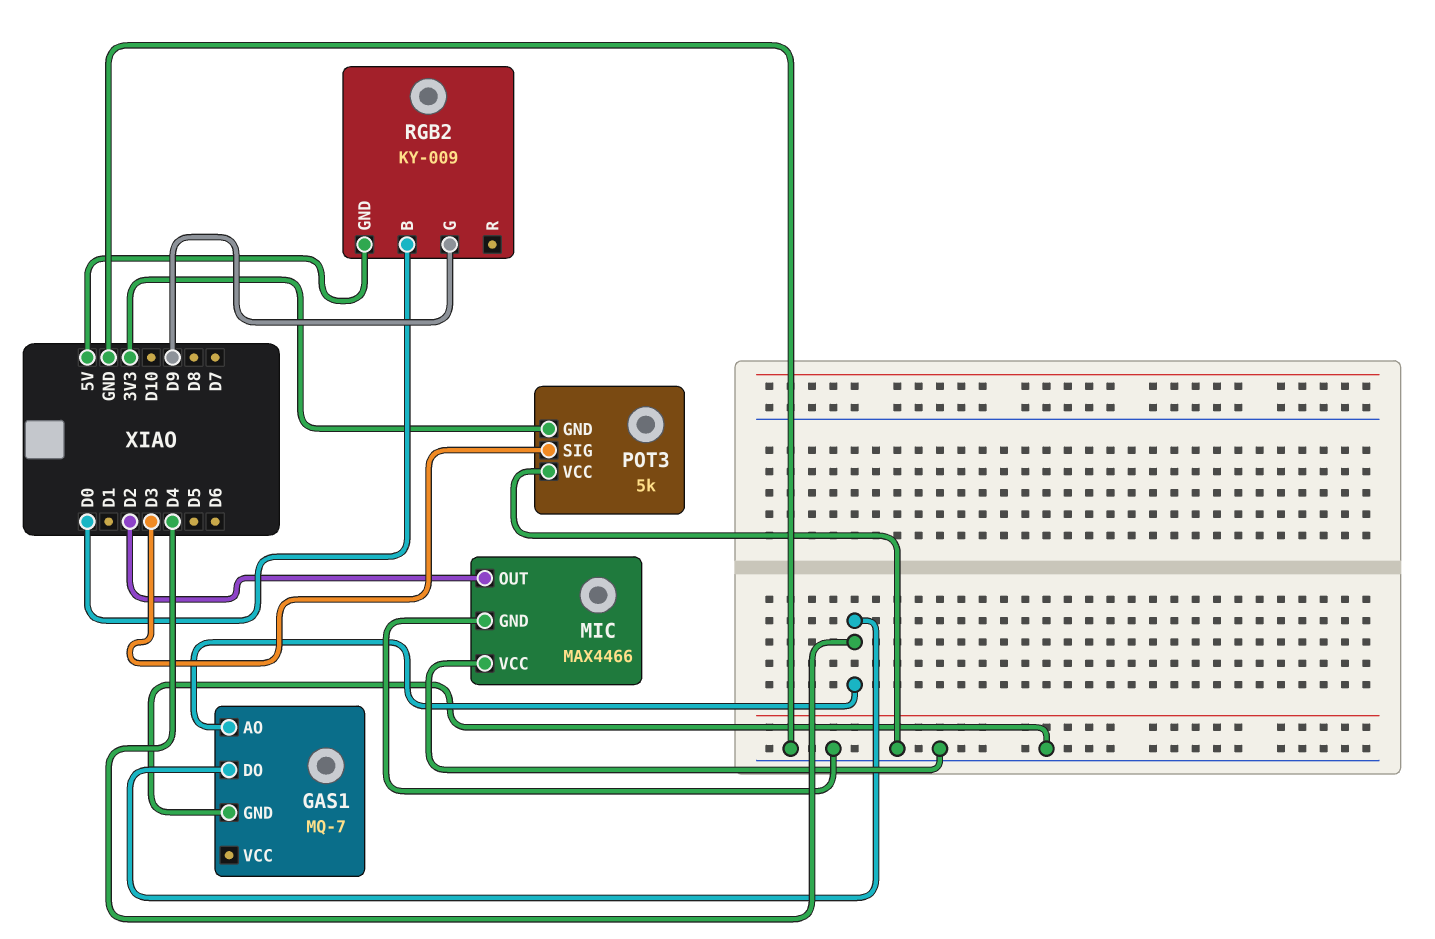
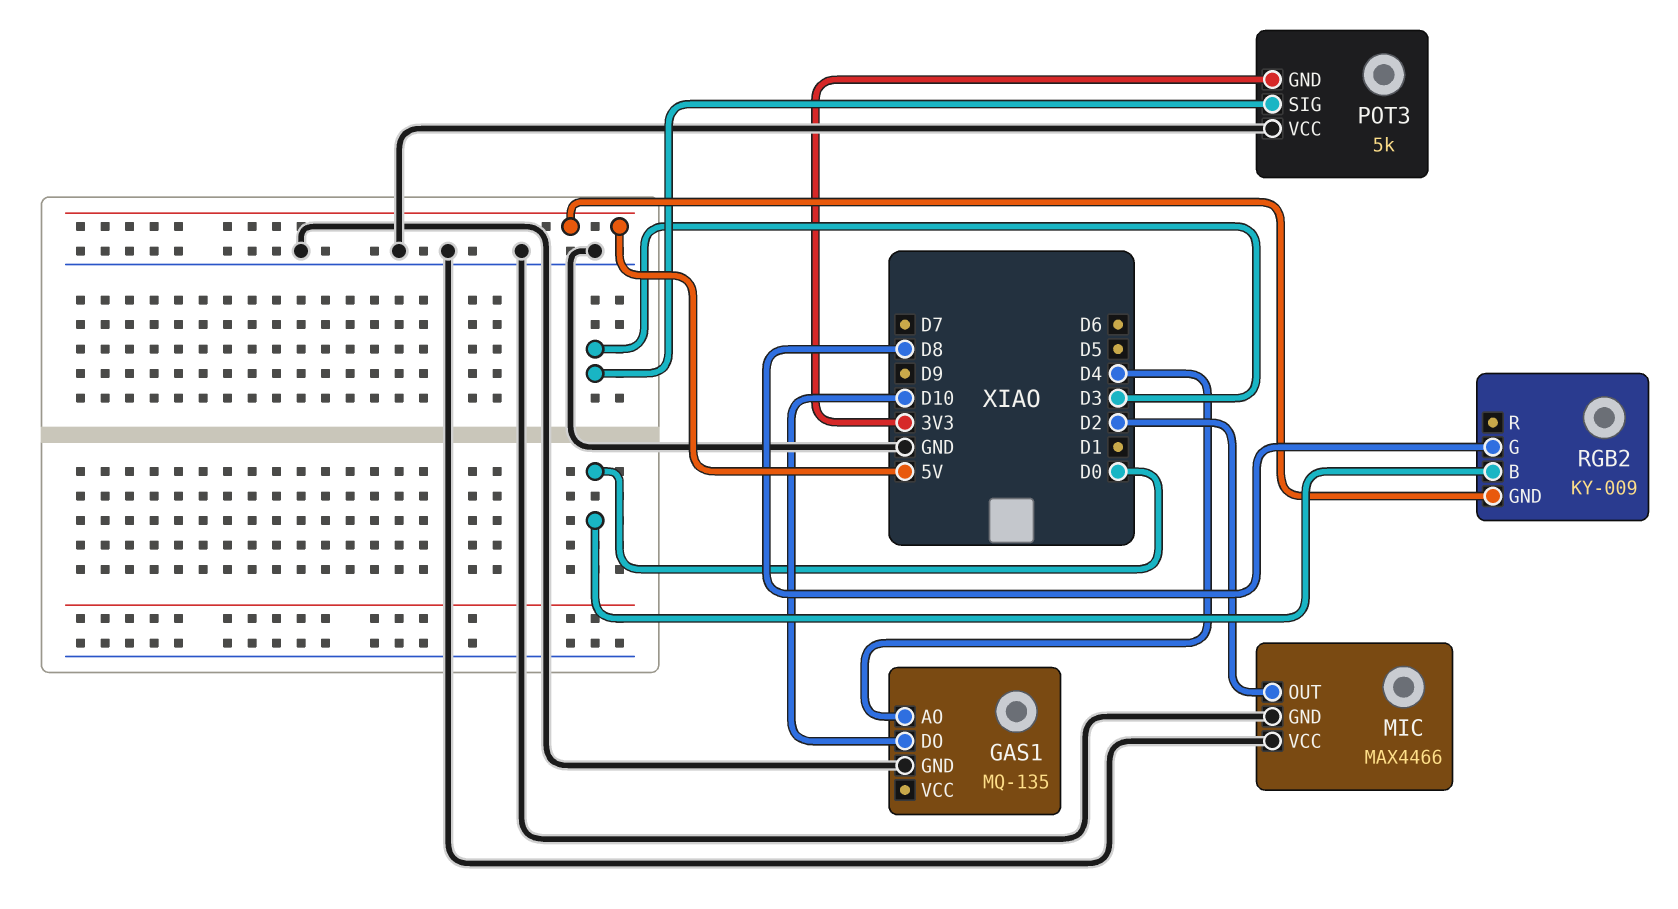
GAS1: MQ-7 -> MQ-135
GAS1 pin DO: D4 -> D10
RGB2 pin G: D9 -> D8

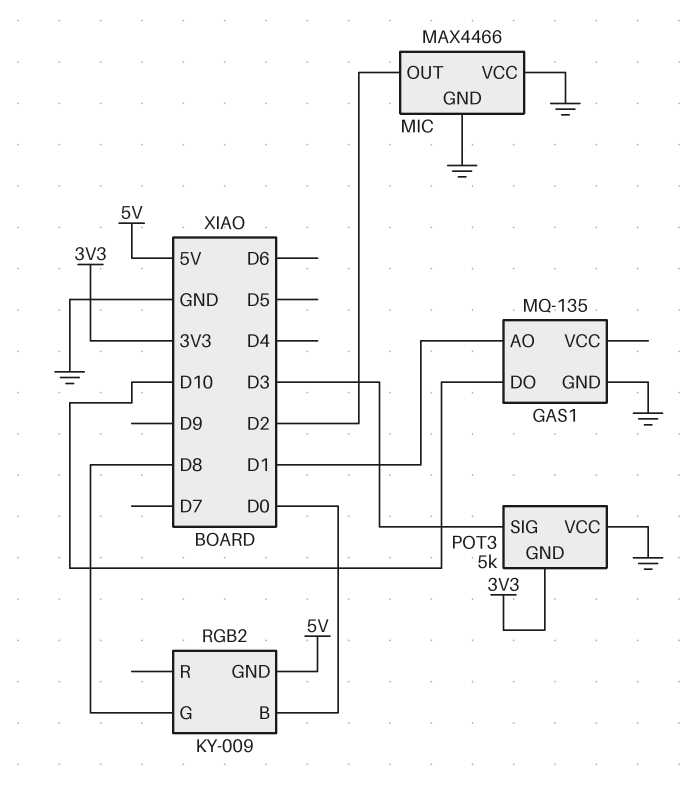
GAS1 pin AO: D4 -> D1

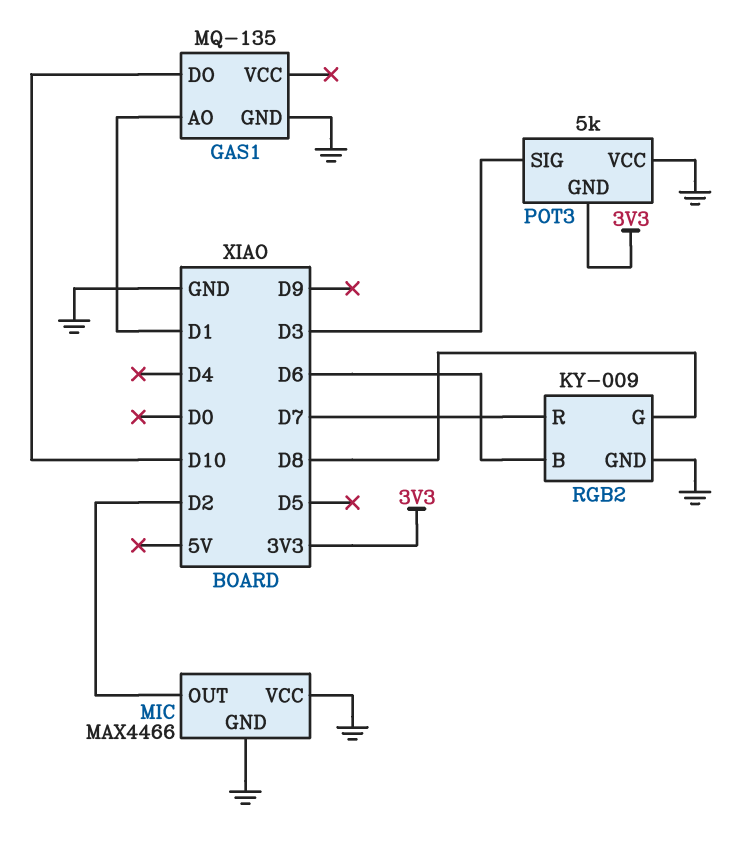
RGB2 pin B: D0 -> D6
RGB2 pin GND: 5V -> GND
RGB2 pin R: none -> D7

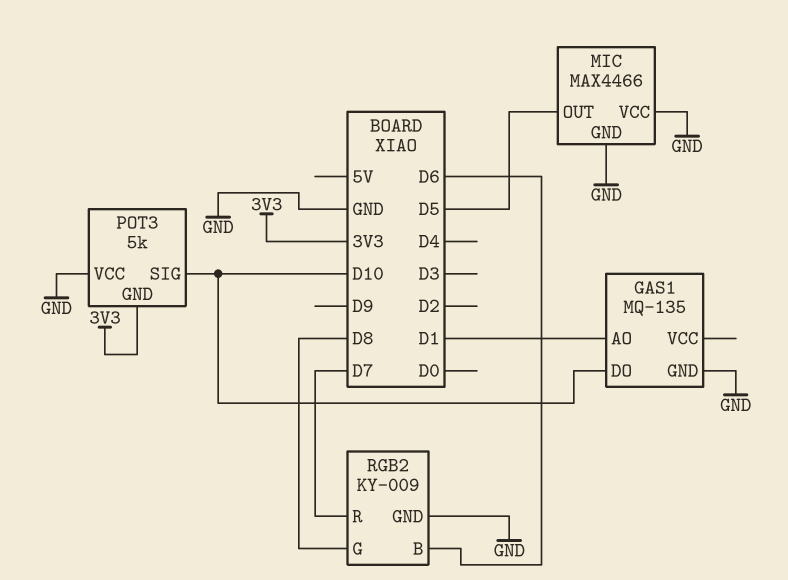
MIC pin OUT: D2 -> D5
POT3 pin SIG: D3 -> D10

